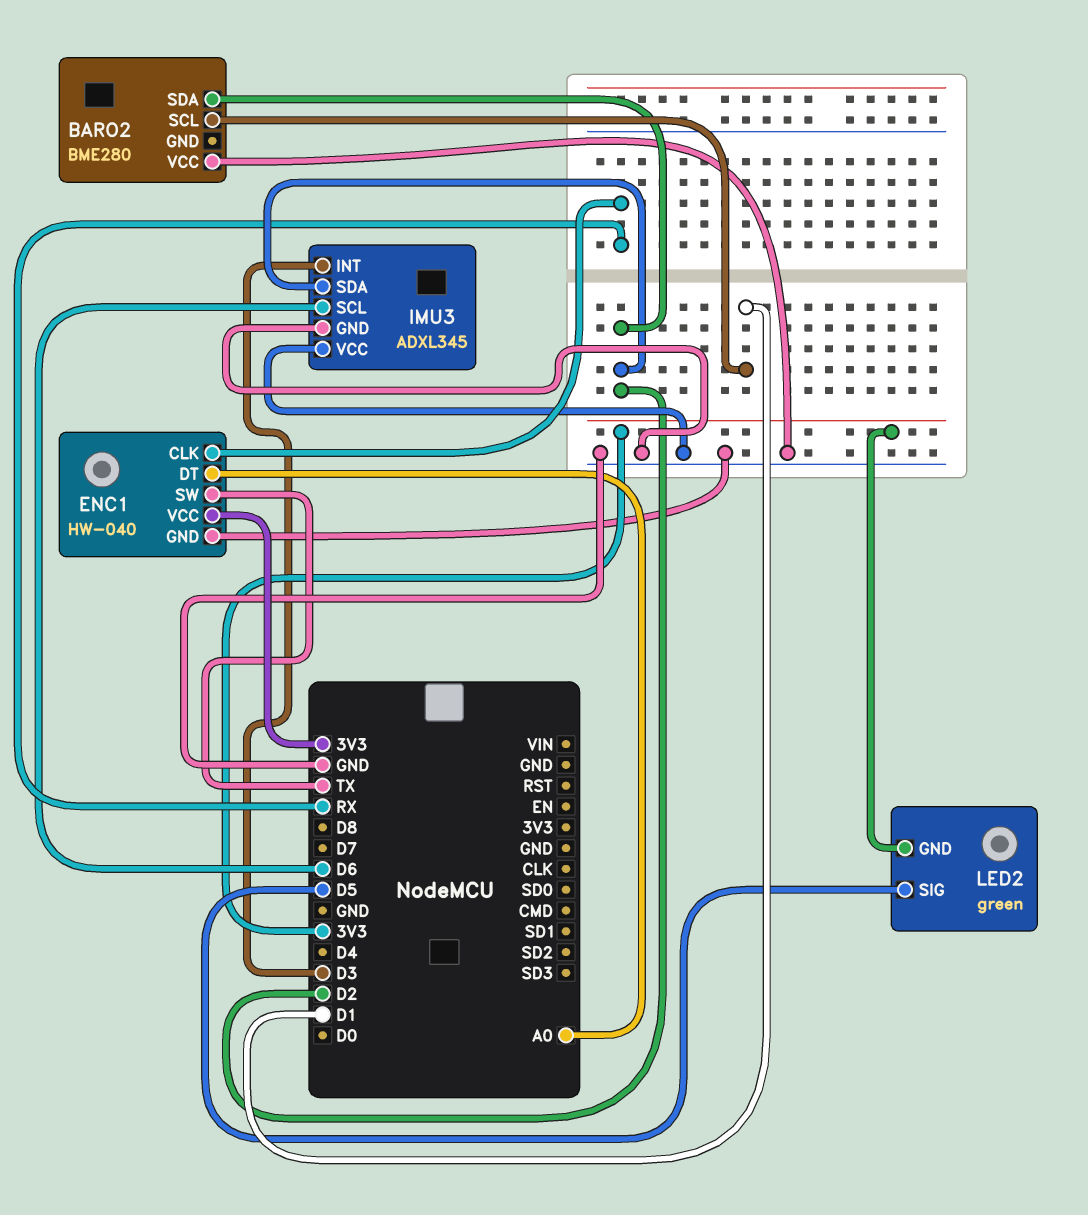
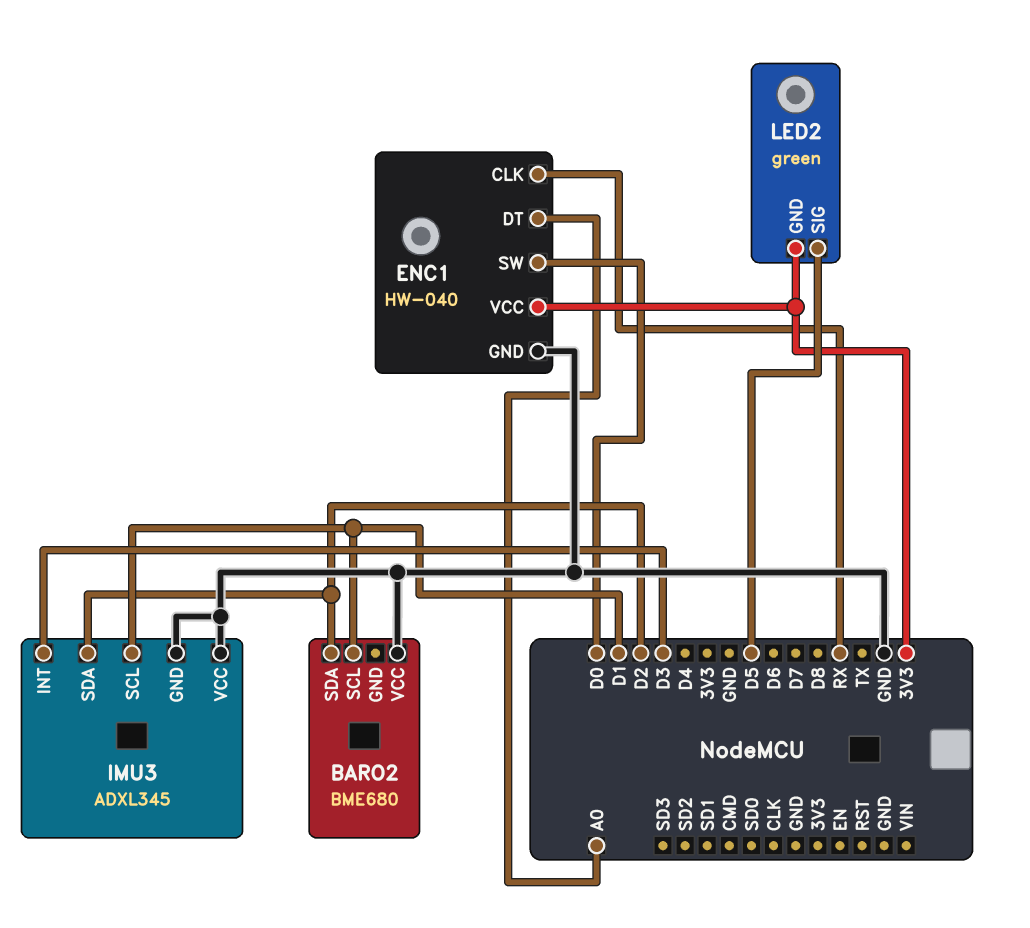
BARO2: BME280 -> BME680
ENC1 pin SW: TX -> D0
IMU3 pin SCL: D6 -> D1

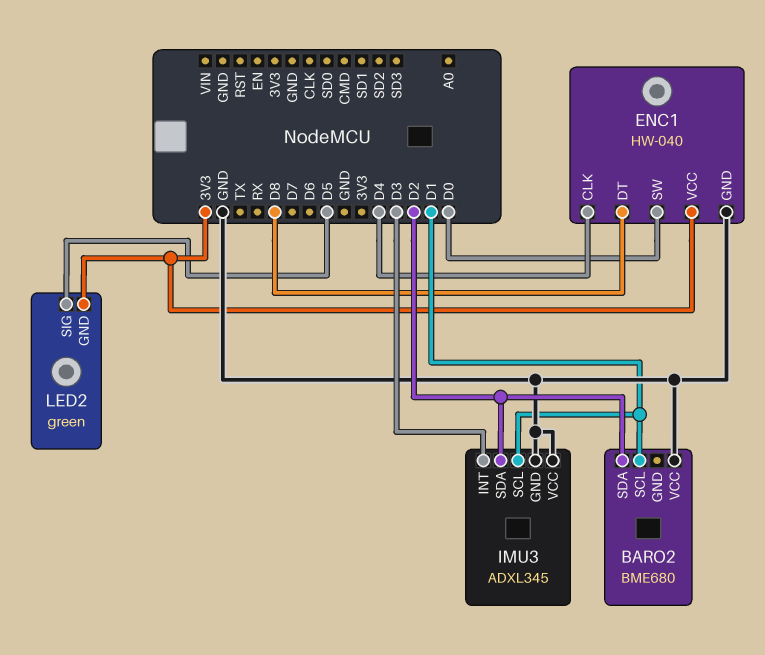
ENC1 pin CLK: RX -> D4
ENC1 pin DT: A0 -> D8

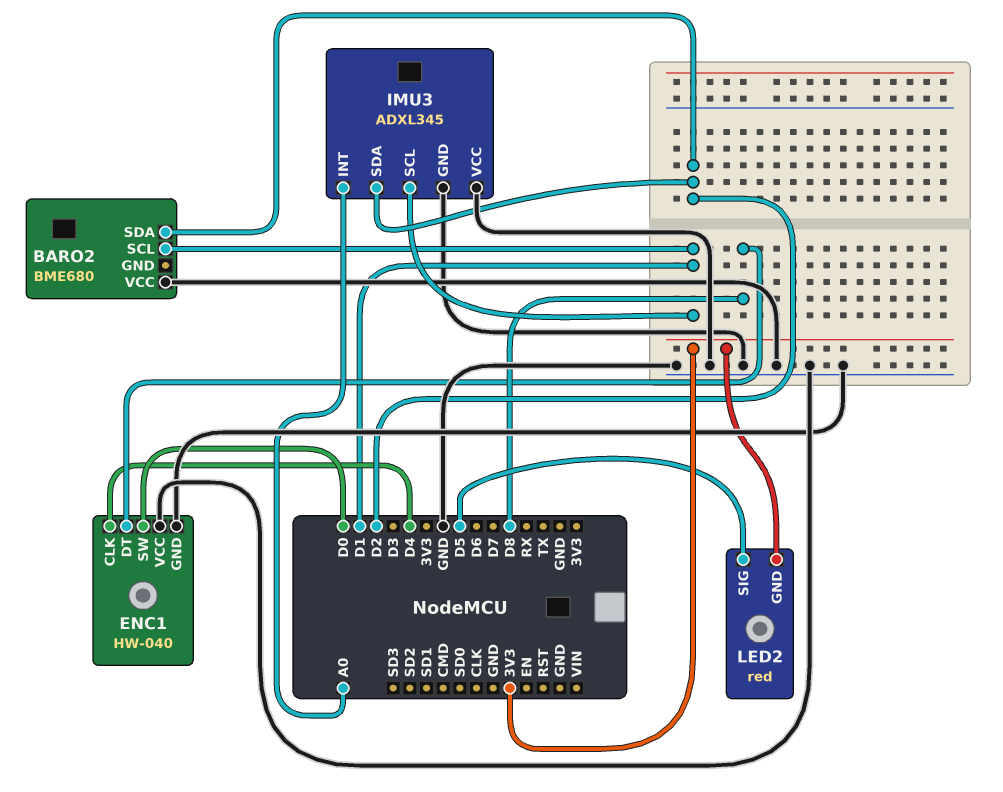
ENC1 pin VCC: 3V3 -> GND
IMU3 pin INT: D3 -> A0
LED2: green -> red

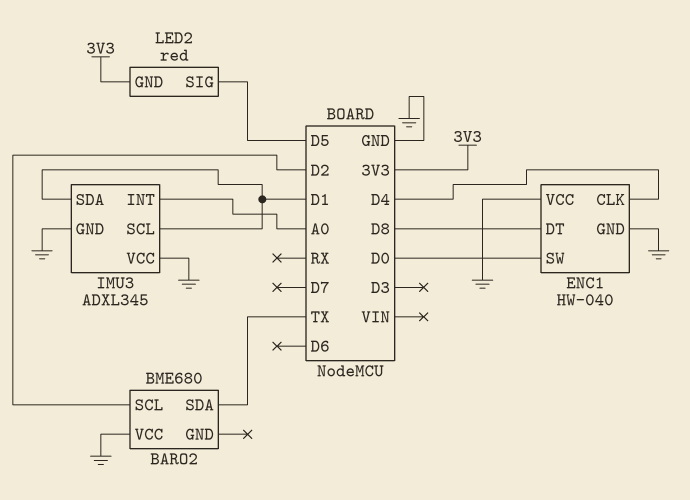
BARO2 pin SCL: D1 -> D2
BARO2 pin SDA: D2 -> TX
IMU3 pin SDA: D2 -> D1

